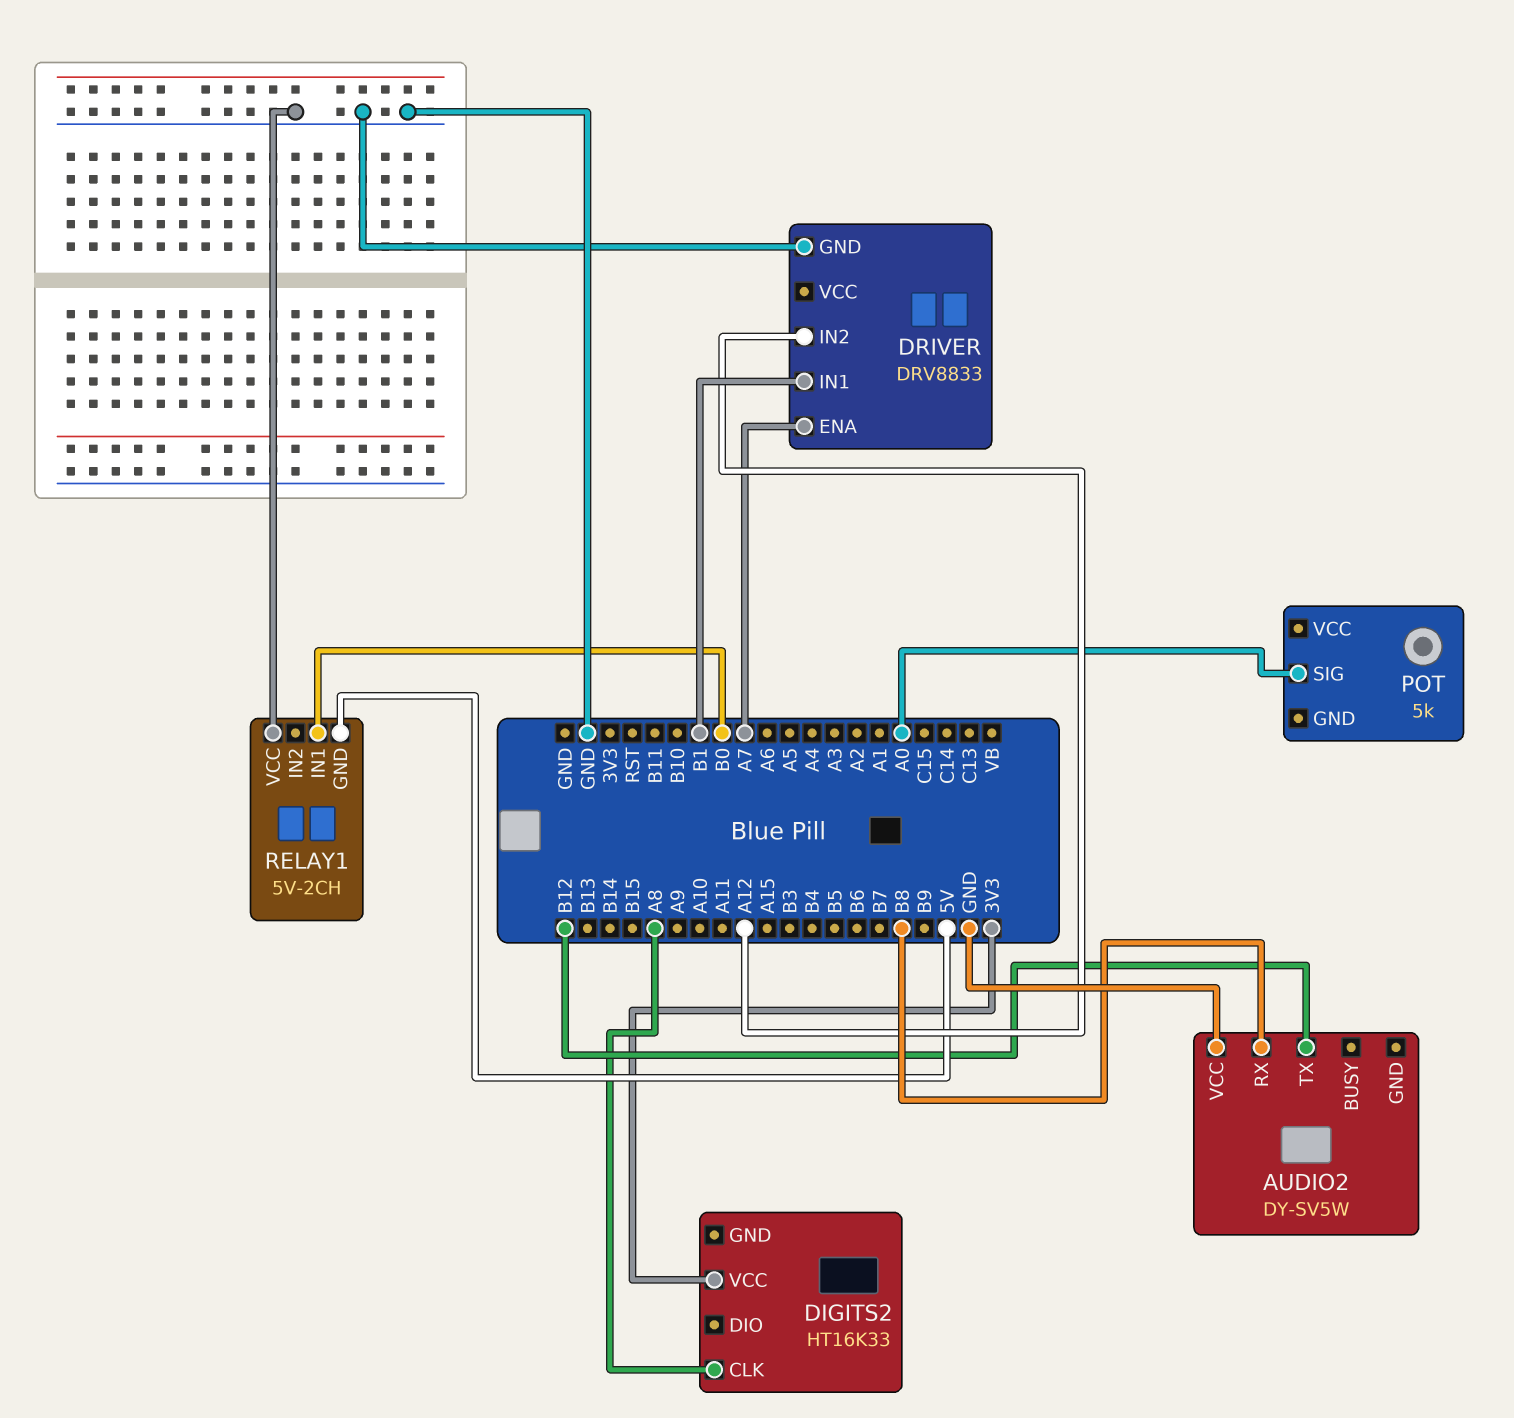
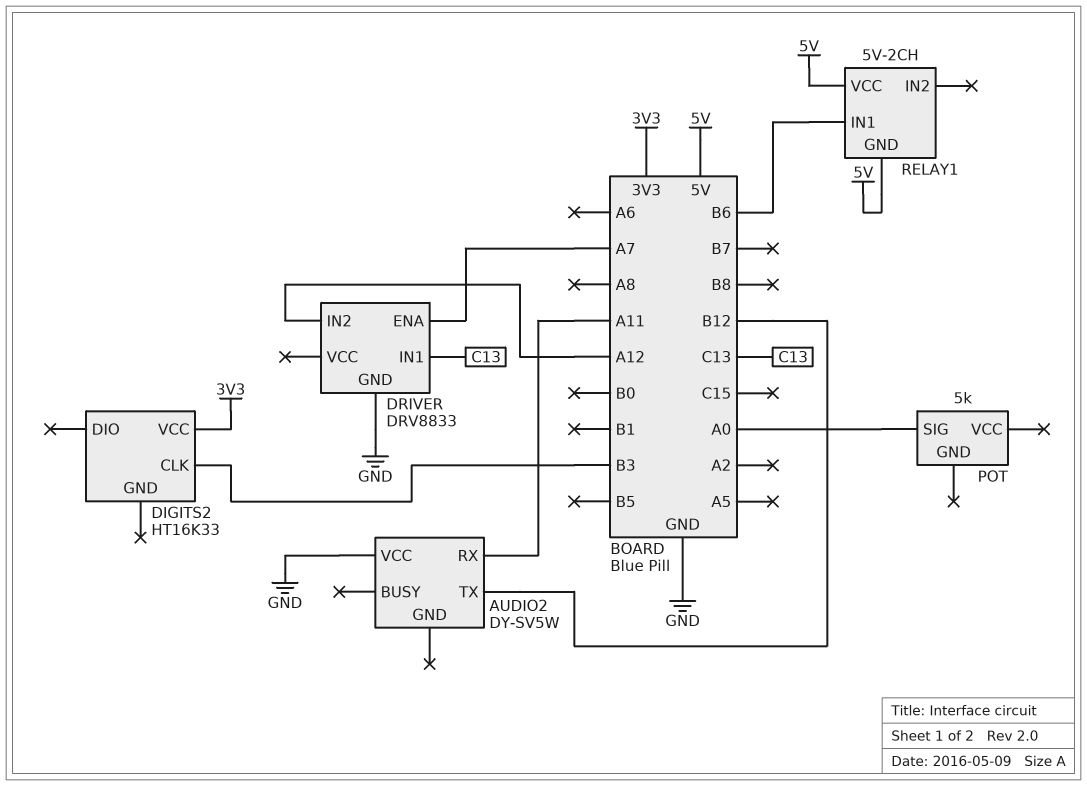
AUDIO2 pin RX: B8 -> A11
DIGITS2 pin CLK: A8 -> B3
DRIVER pin IN1: B1 -> C13
RELAY1 pin IN1: B0 -> B6
RELAY1 pin VCC: GND -> 5V

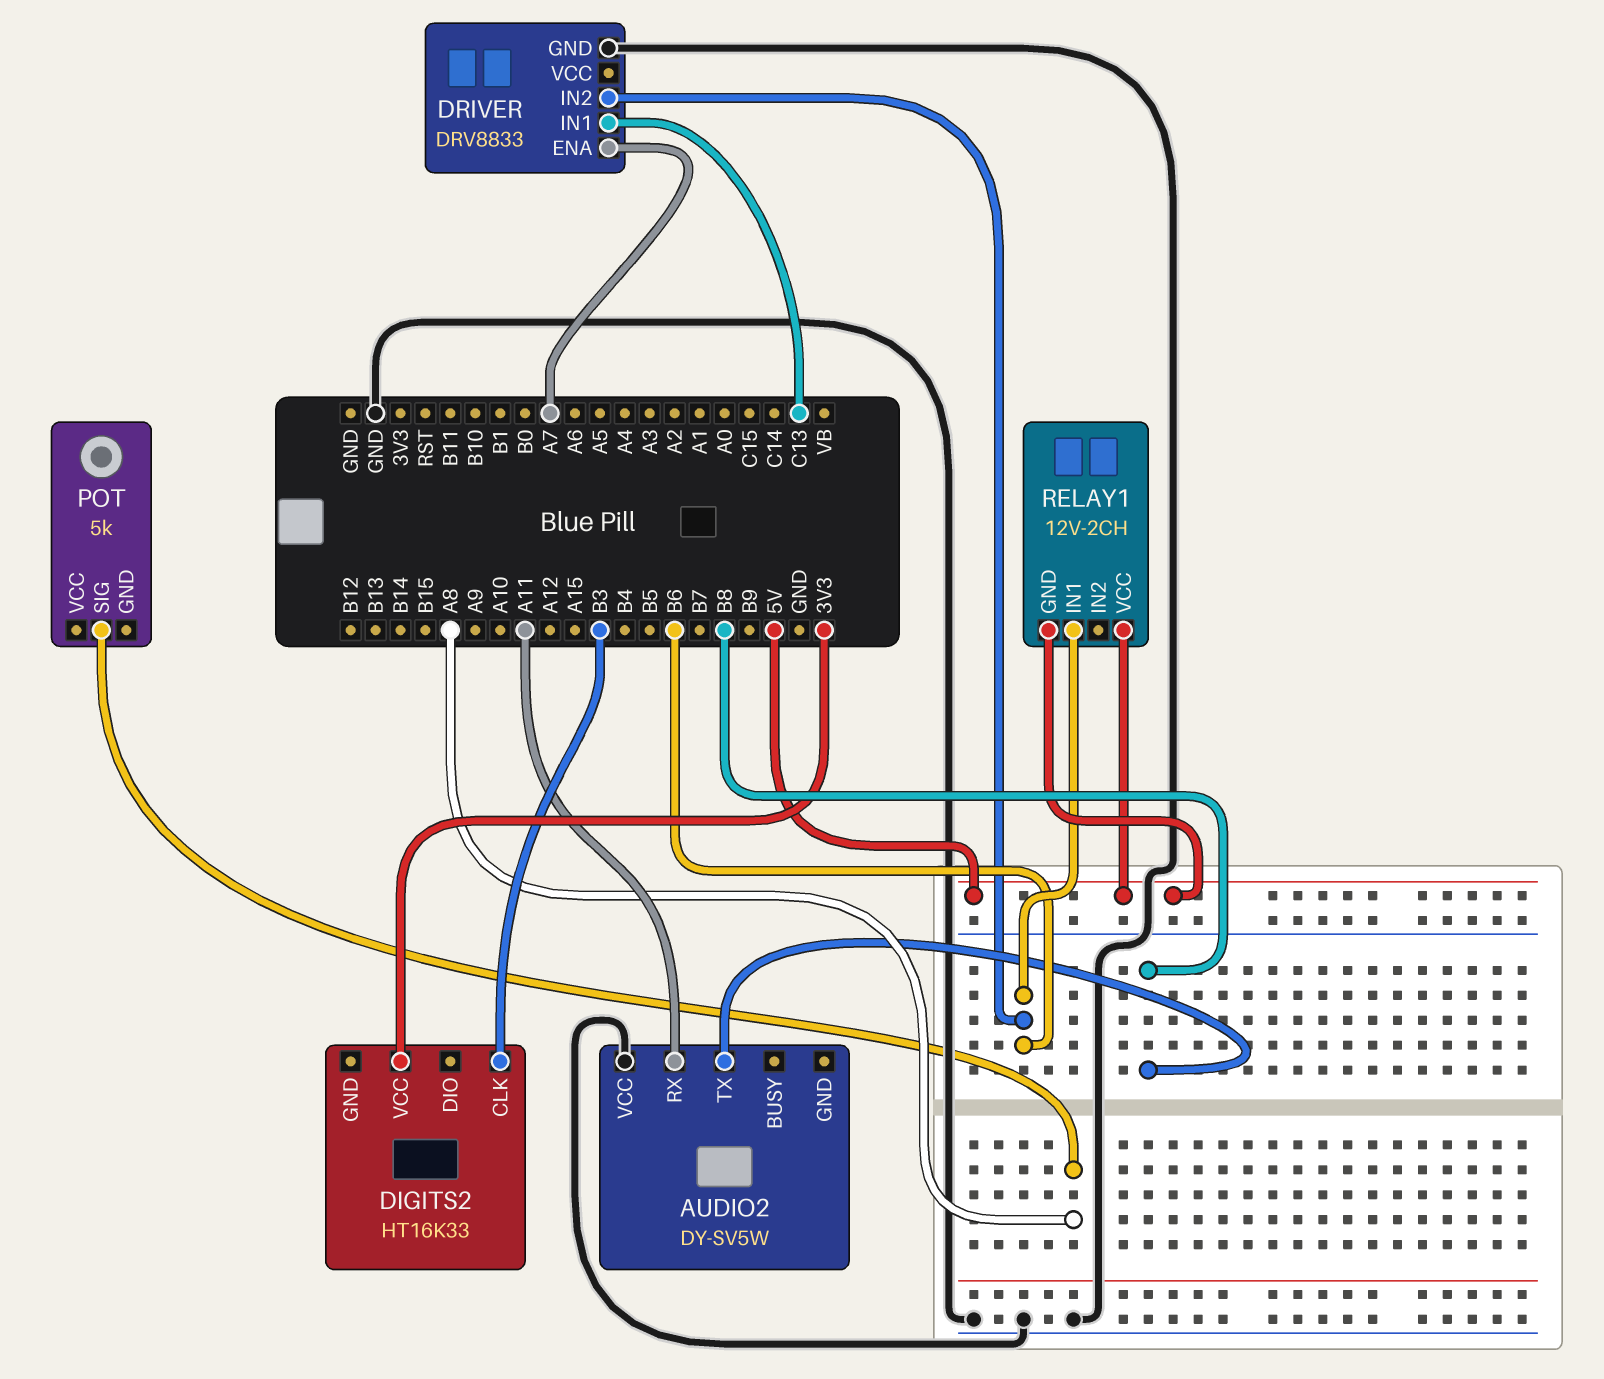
AUDIO2 pin TX: B12 -> B8
DRIVER pin IN2: A12 -> B6
POT pin SIG: A0 -> A8
RELAY1: 5V-2CH -> 12V-2CH

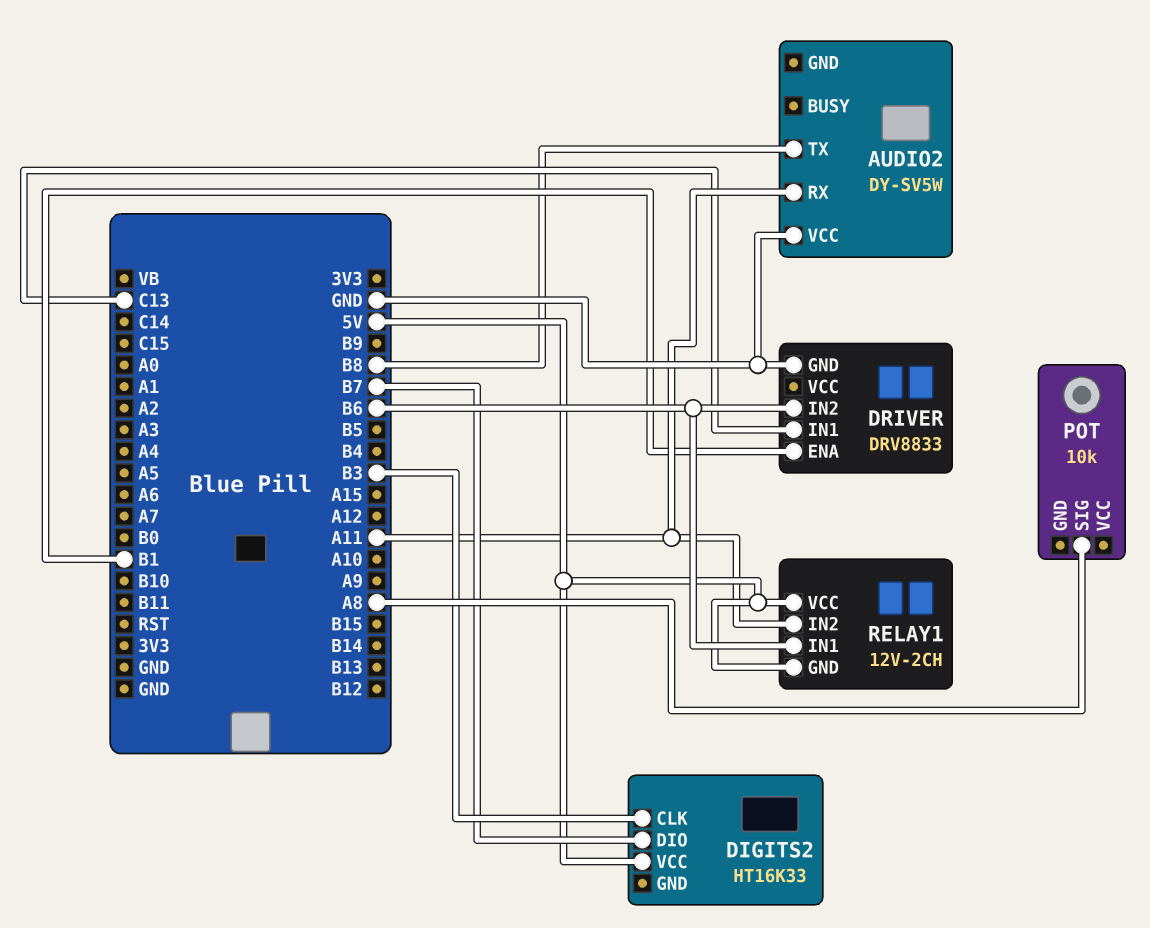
DIGITS2 pin DIO: none -> B7
DIGITS2 pin VCC: 3V3 -> 5V
DRIVER pin ENA: A7 -> B1
POT: 5k -> 10k
RELAY1 pin IN2: none -> A11

